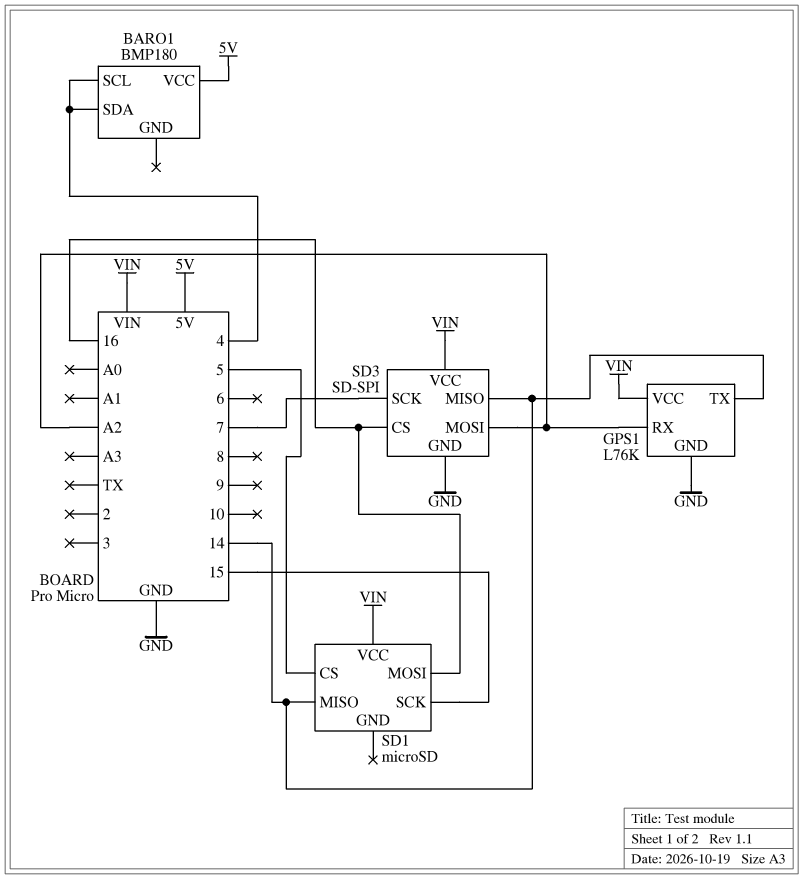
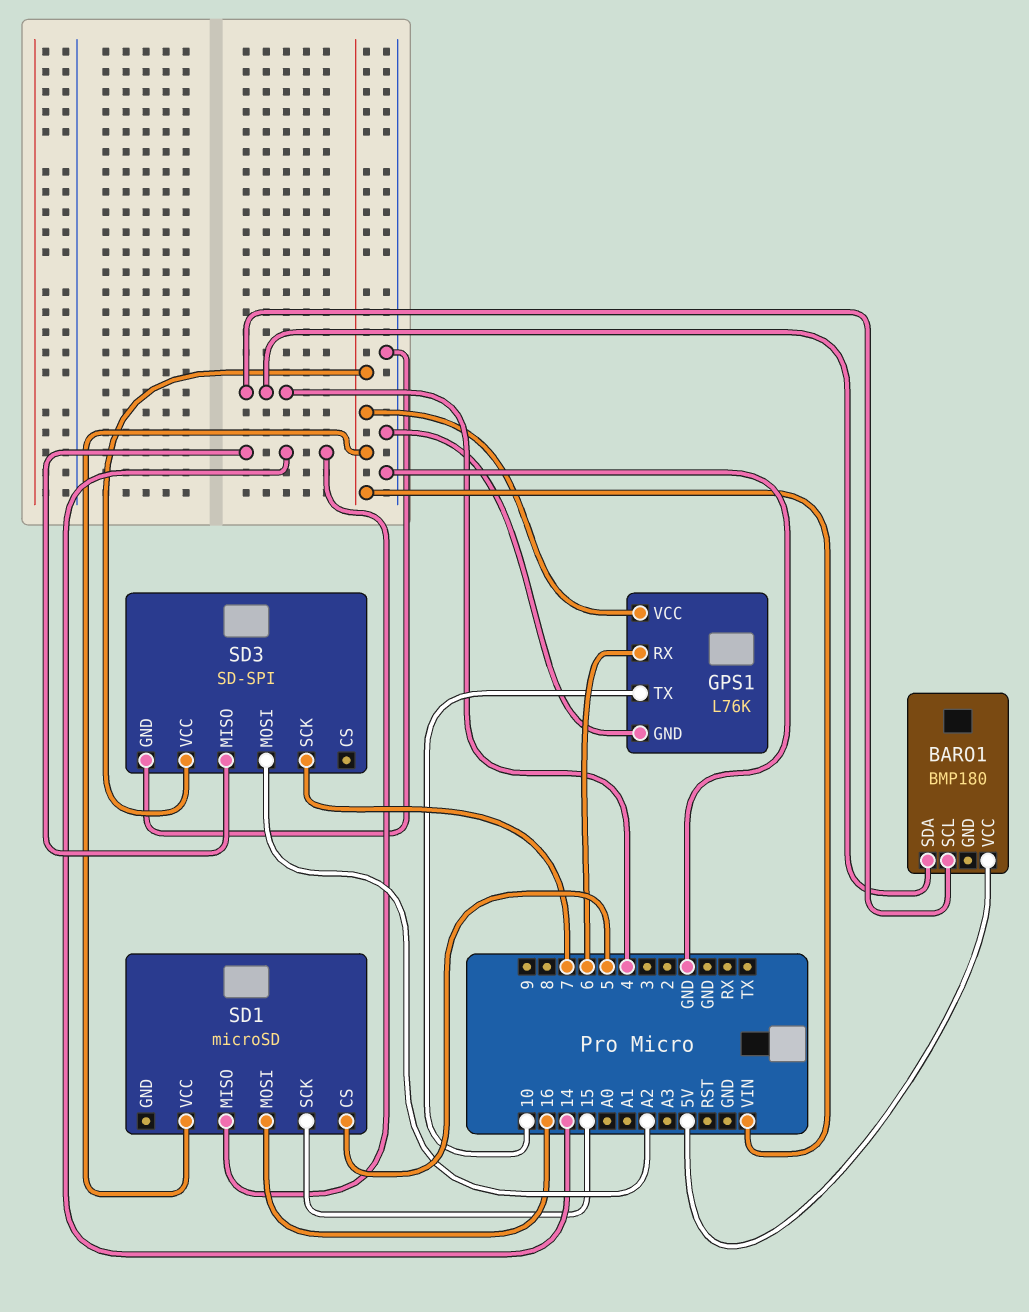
GPS1 pin RX: A2 -> 6
GPS1 pin TX: 14 -> 10
SD3 pin CS: 16 -> none

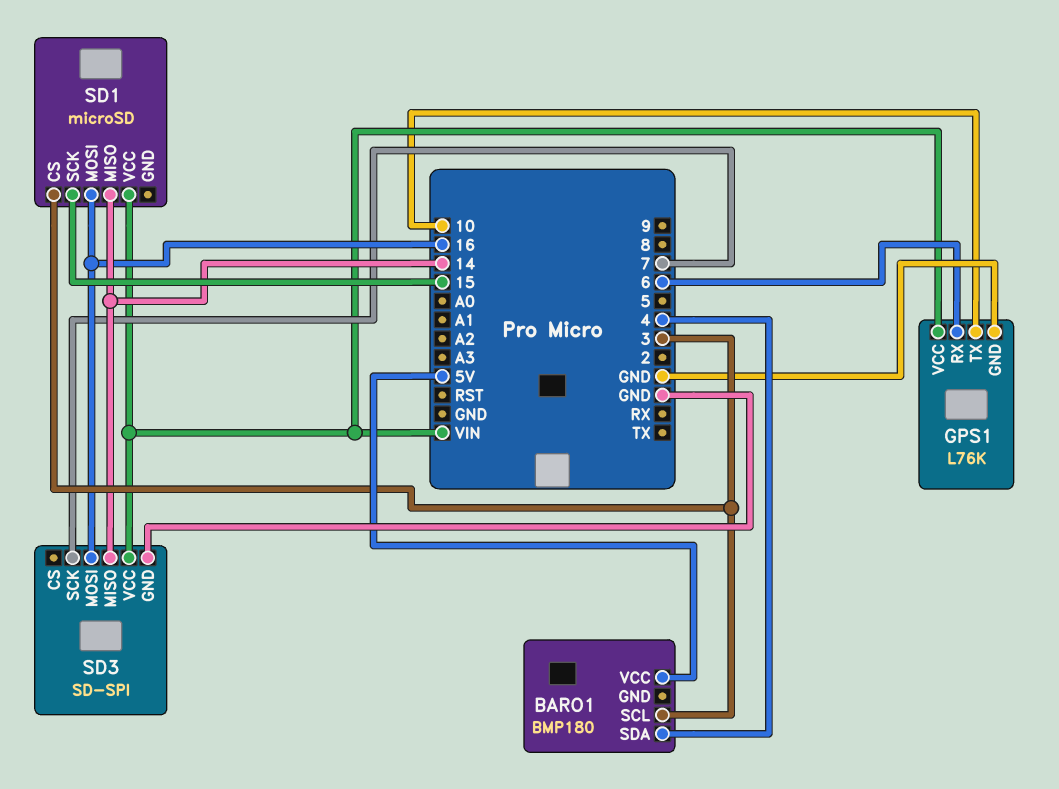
BARO1 pin SCL: 4 -> 3
SD1 pin CS: 5 -> 3
SD3 pin MOSI: A2 -> 16

